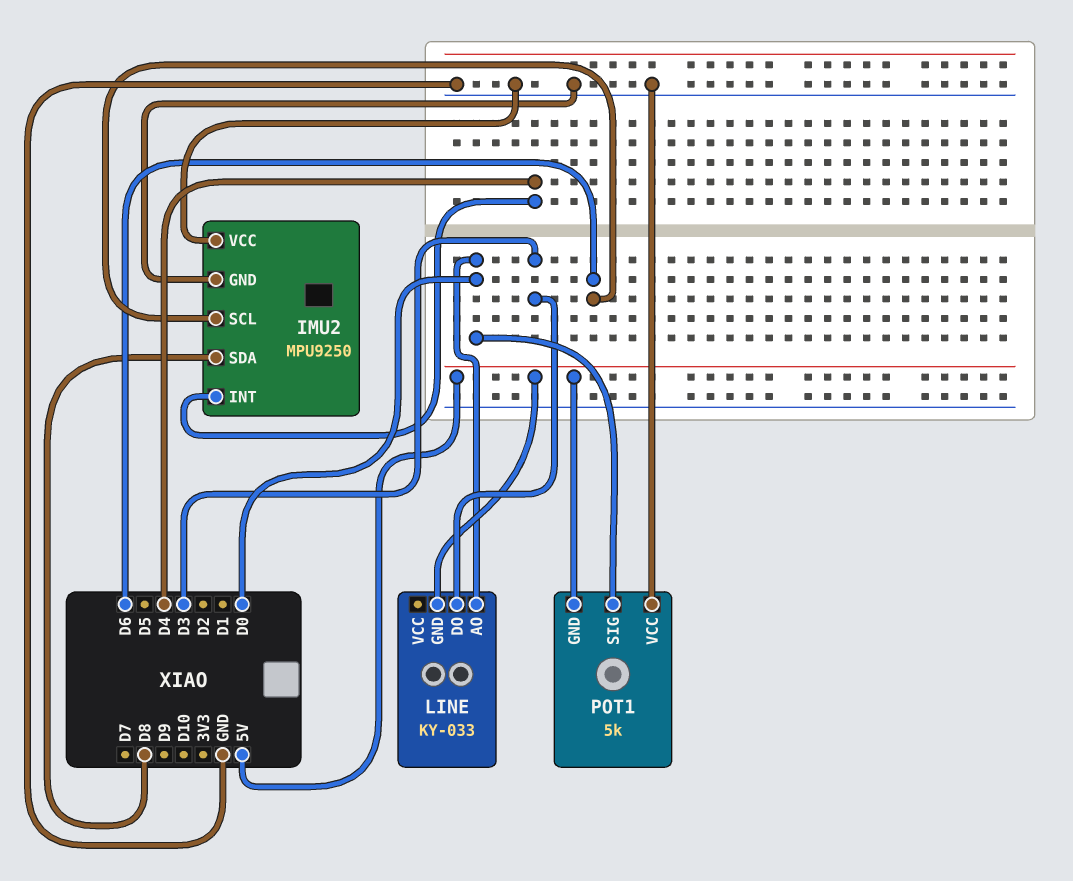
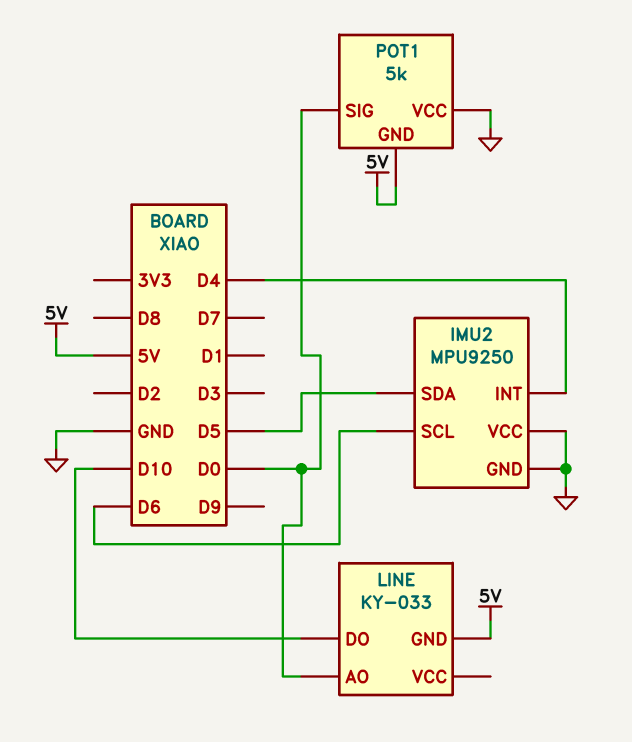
IMU2 pin SDA: D8 -> D5
LINE pin DO: D3 -> D10

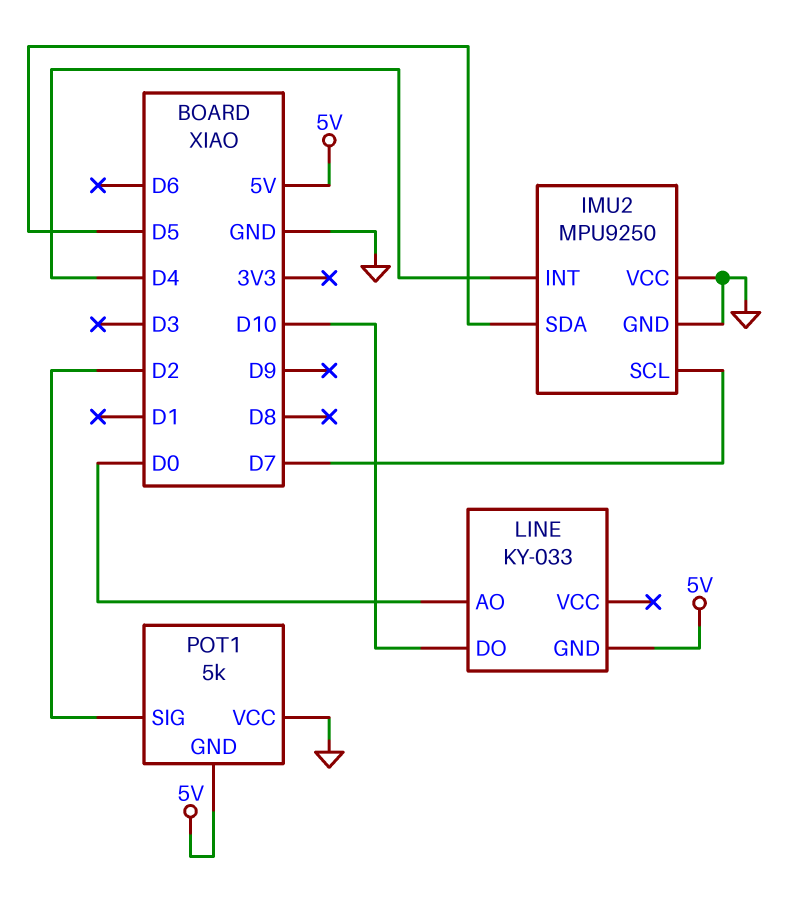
IMU2 pin SCL: D6 -> D7
POT1 pin SIG: D0 -> D2

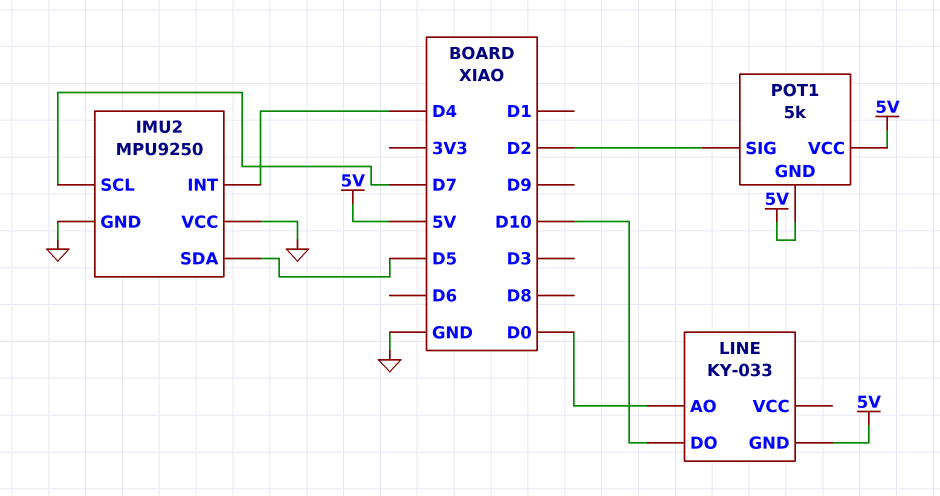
POT1 pin VCC: GND -> 5V

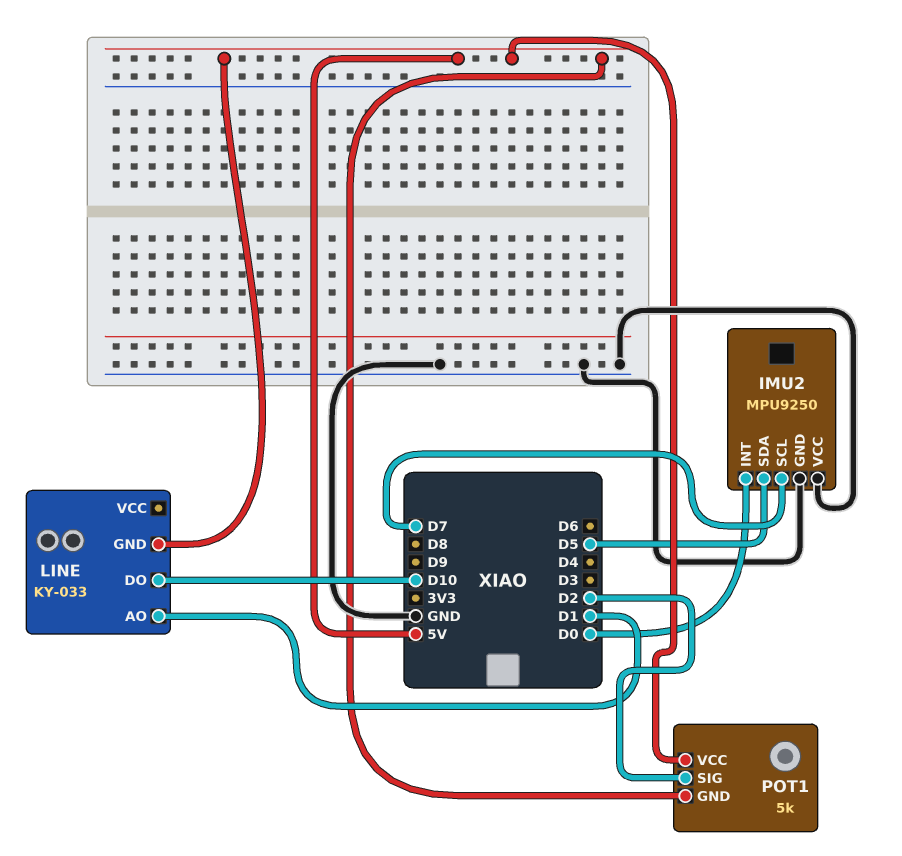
IMU2 pin INT: D4 -> D0
LINE pin AO: D0 -> D1

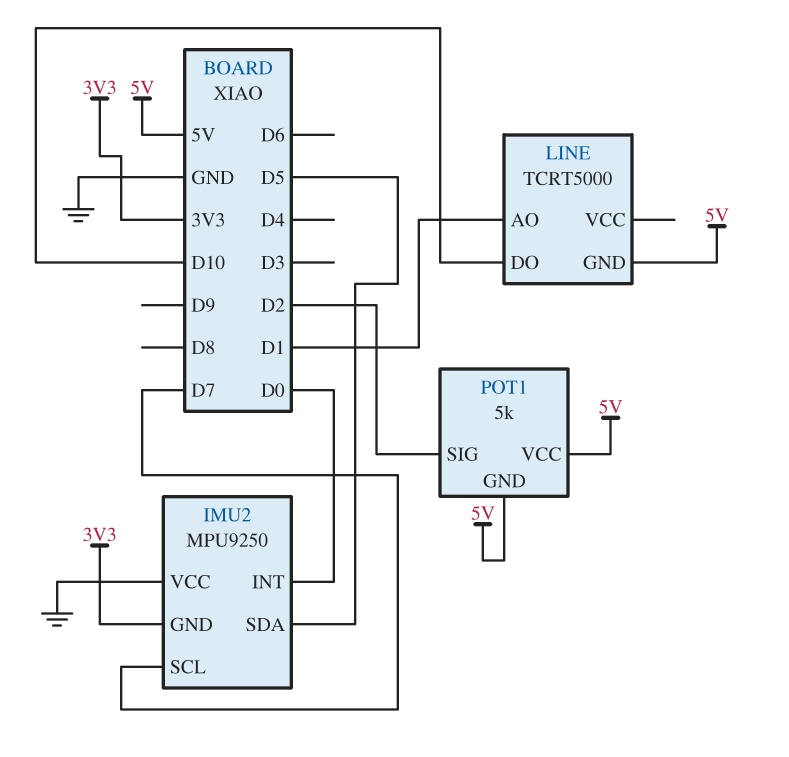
IMU2 pin GND: GND -> 3V3
LINE: KY-033 -> TCRT5000

